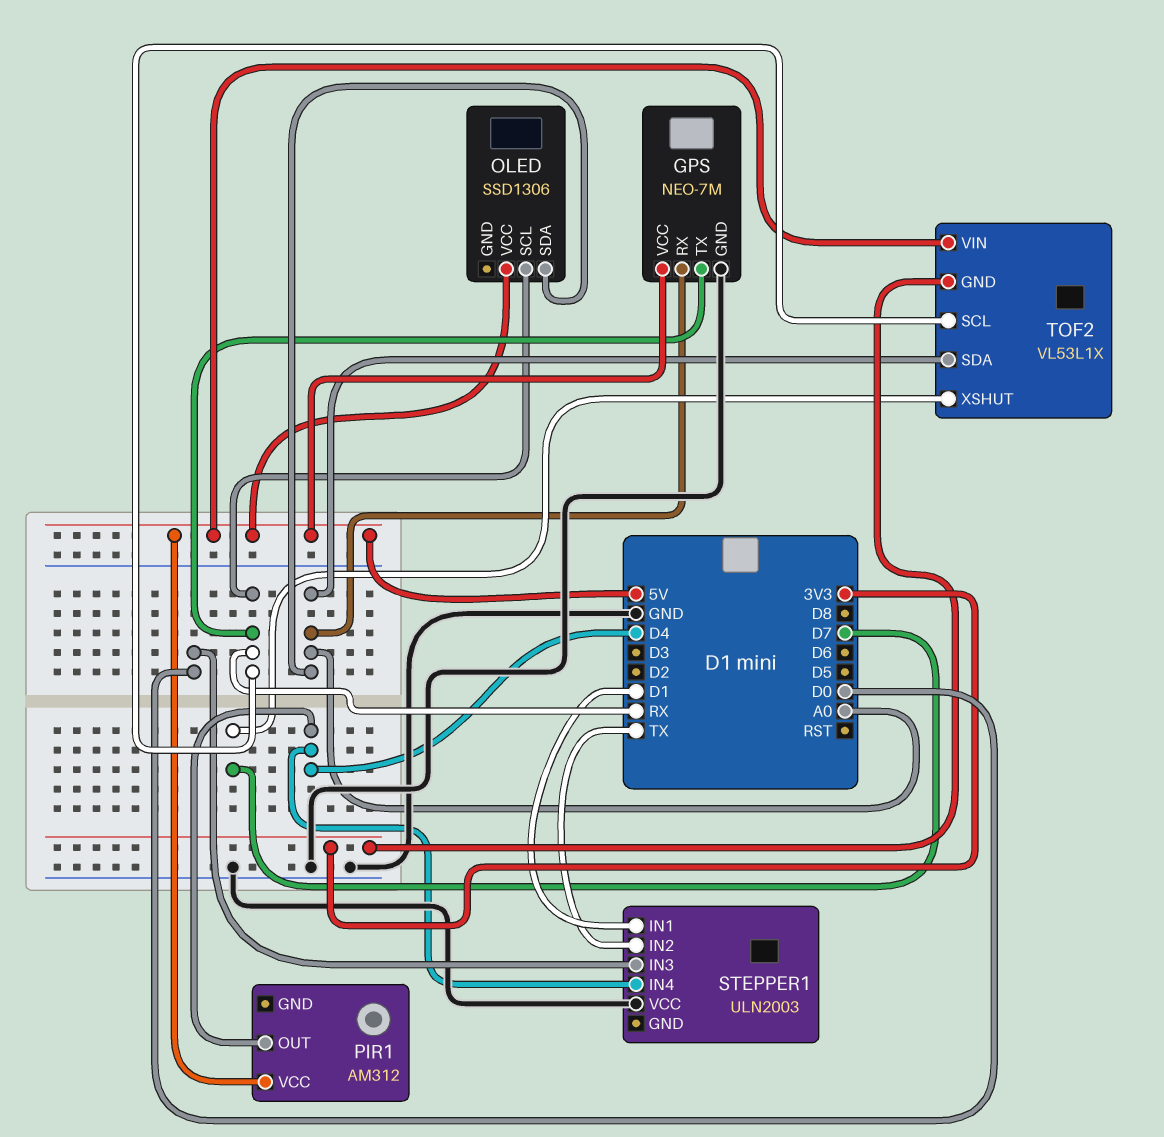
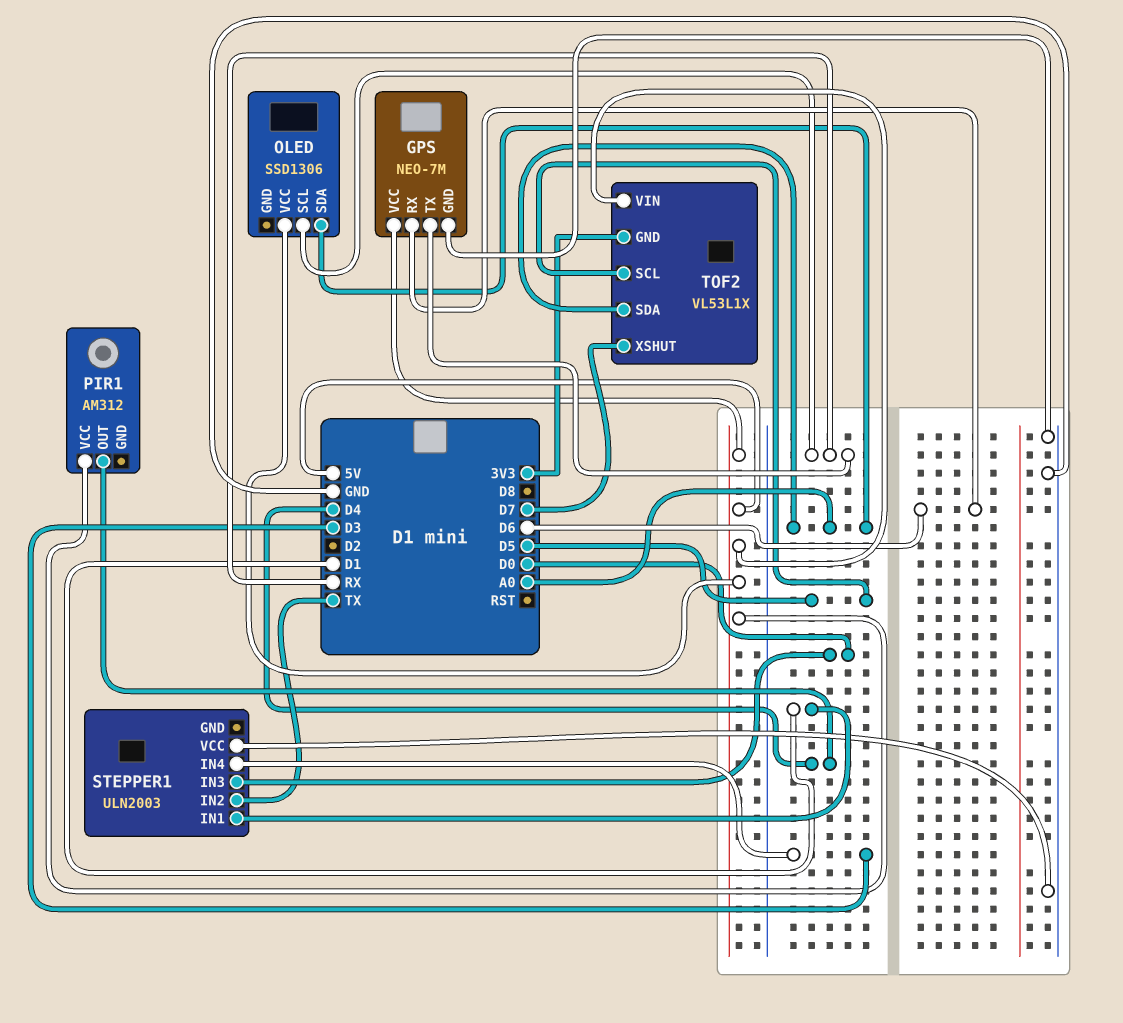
GPS pin RX: A0 -> D6
STEPPER1 pin IN4: D4 -> D3
TOF2 pin SCL: RX -> D5

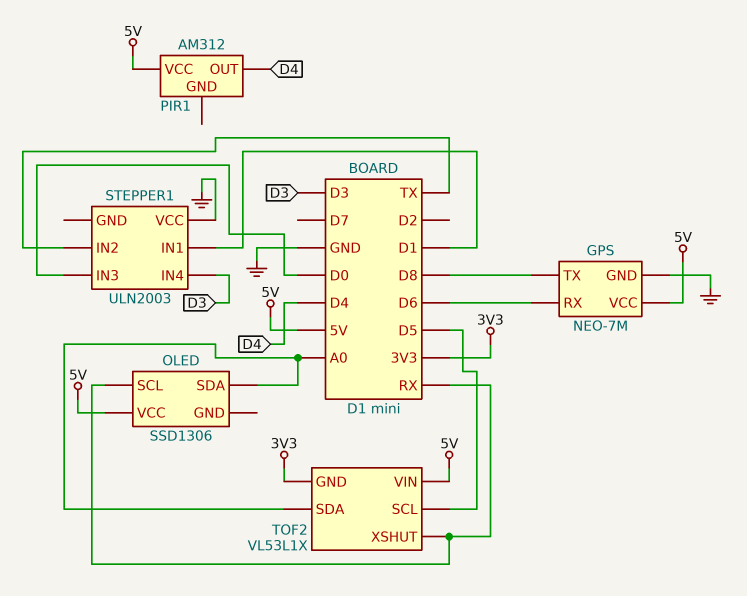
GPS pin TX: RX -> D8
TOF2 pin XSHUT: D7 -> RX

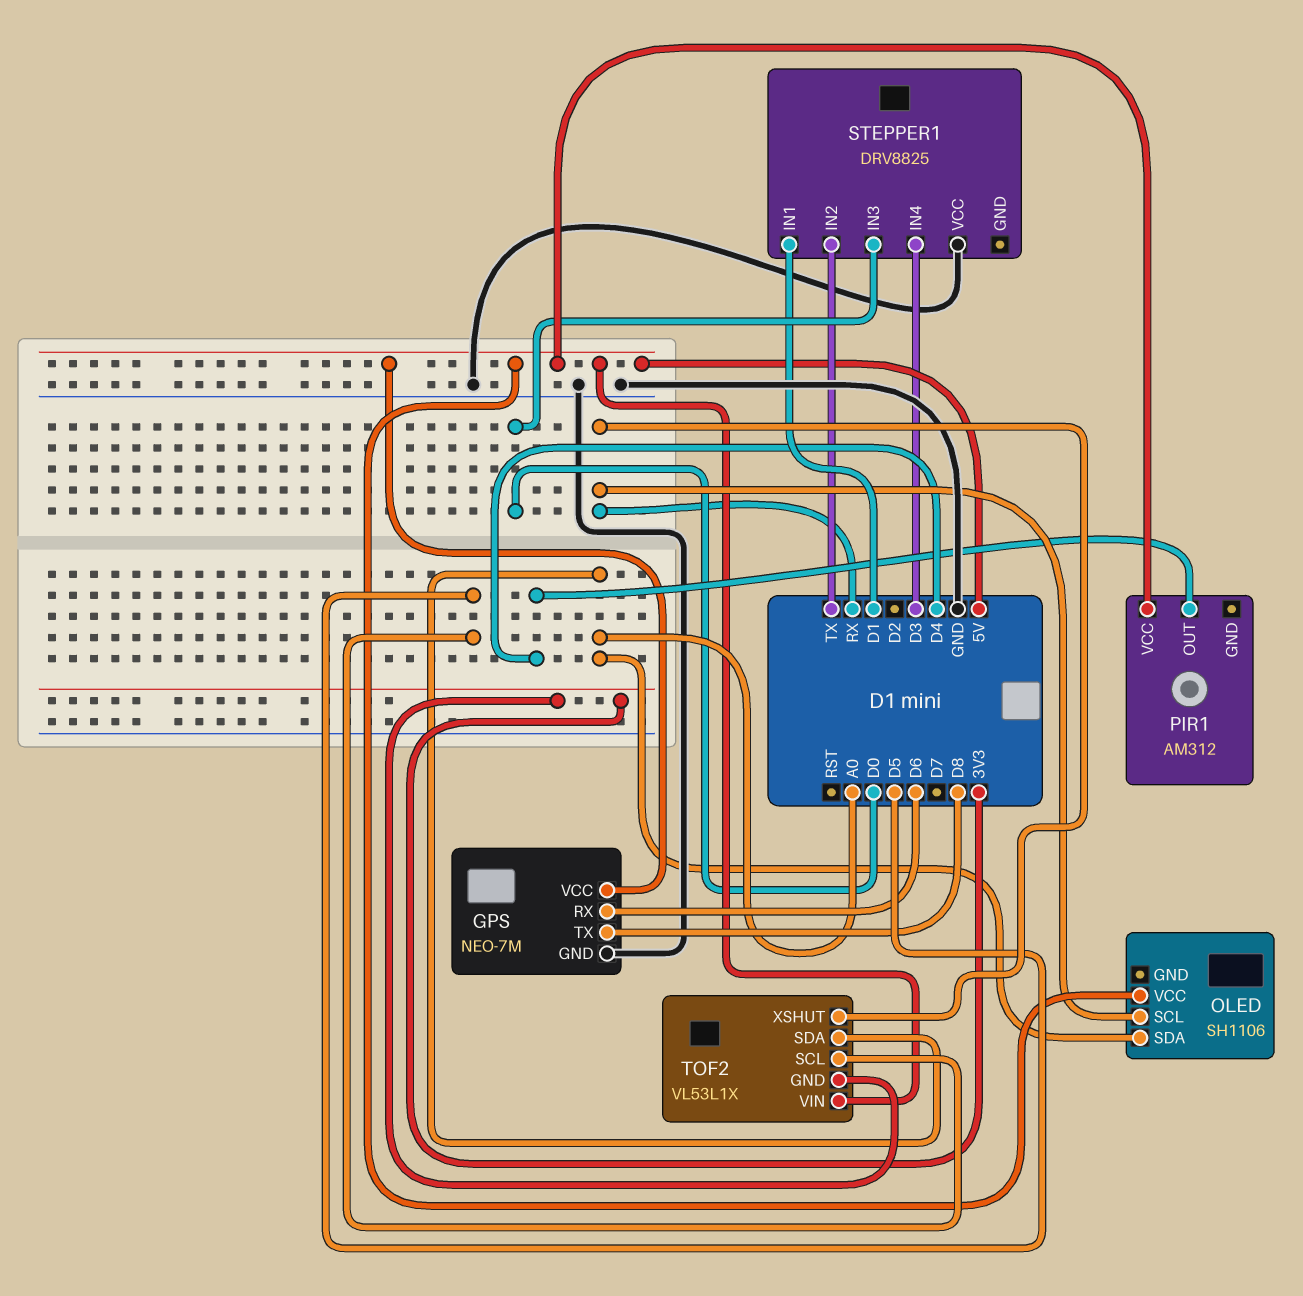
OLED: SSD1306 -> SH1106
STEPPER1: ULN2003 -> DRV8825

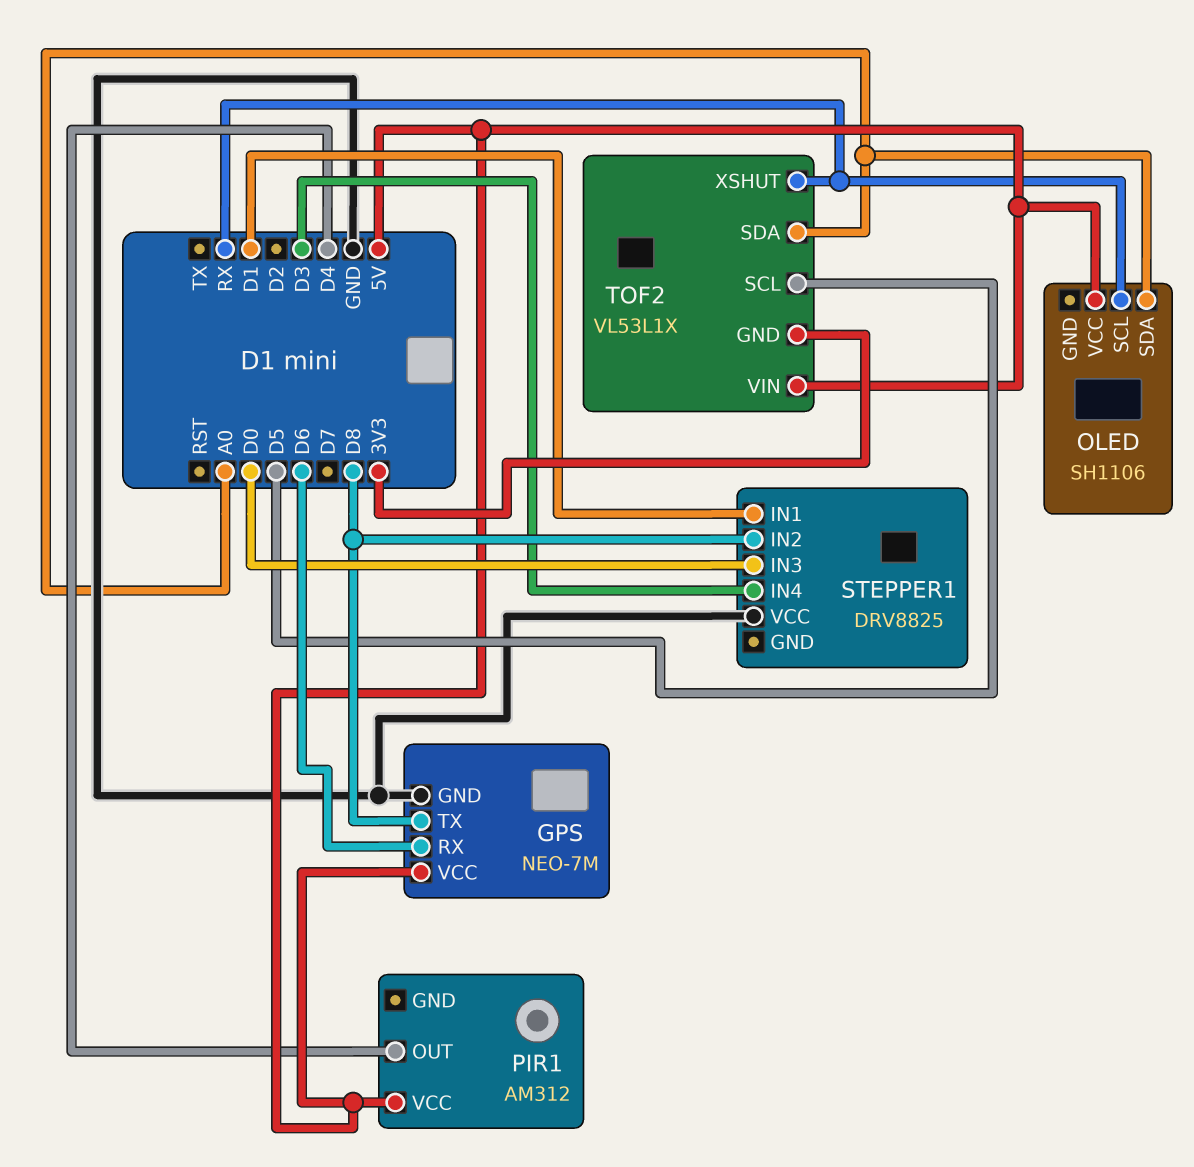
STEPPER1 pin IN2: TX -> D8

